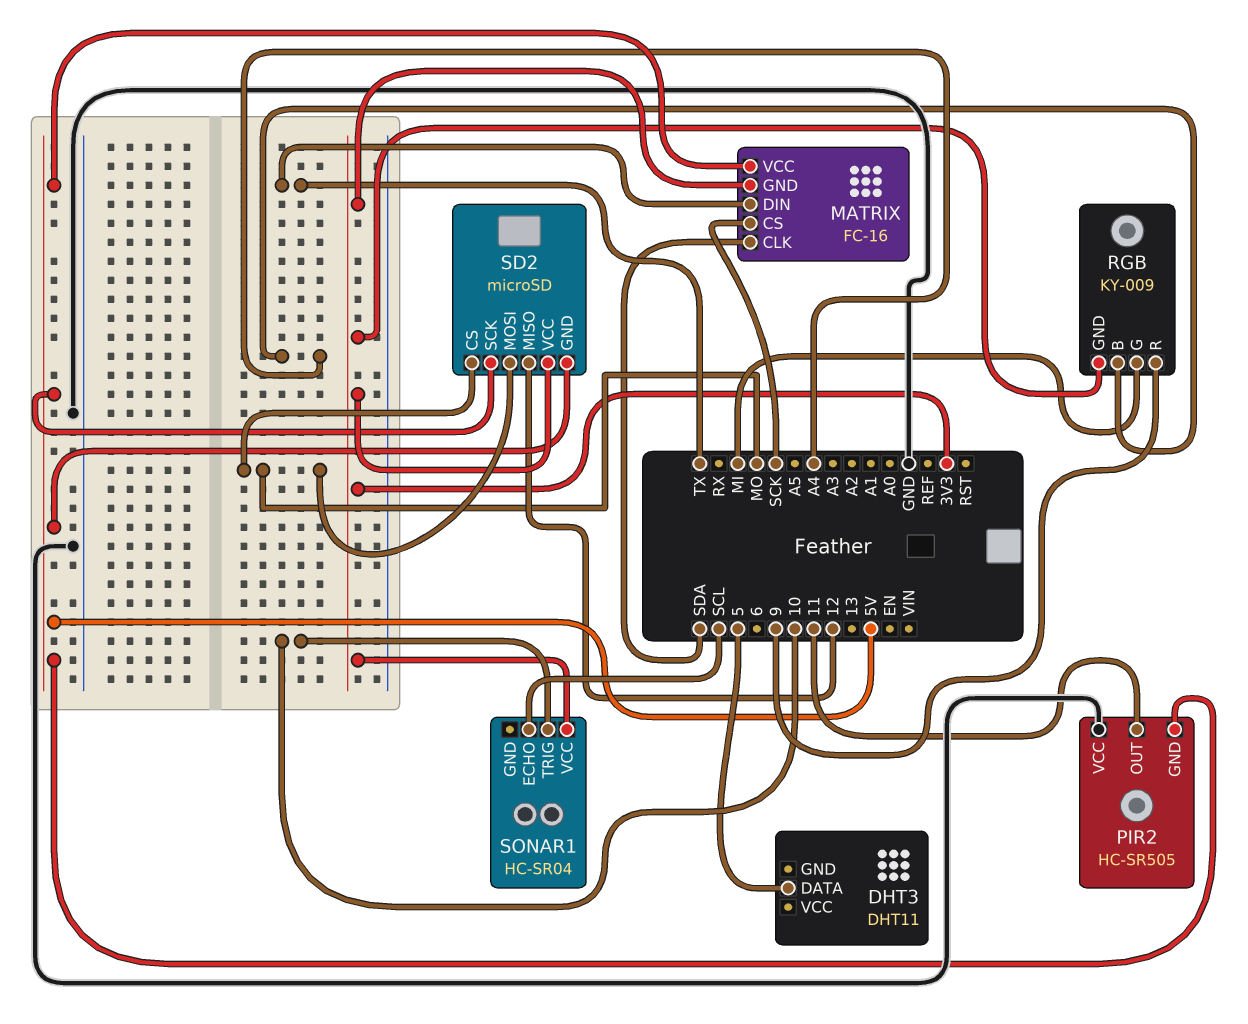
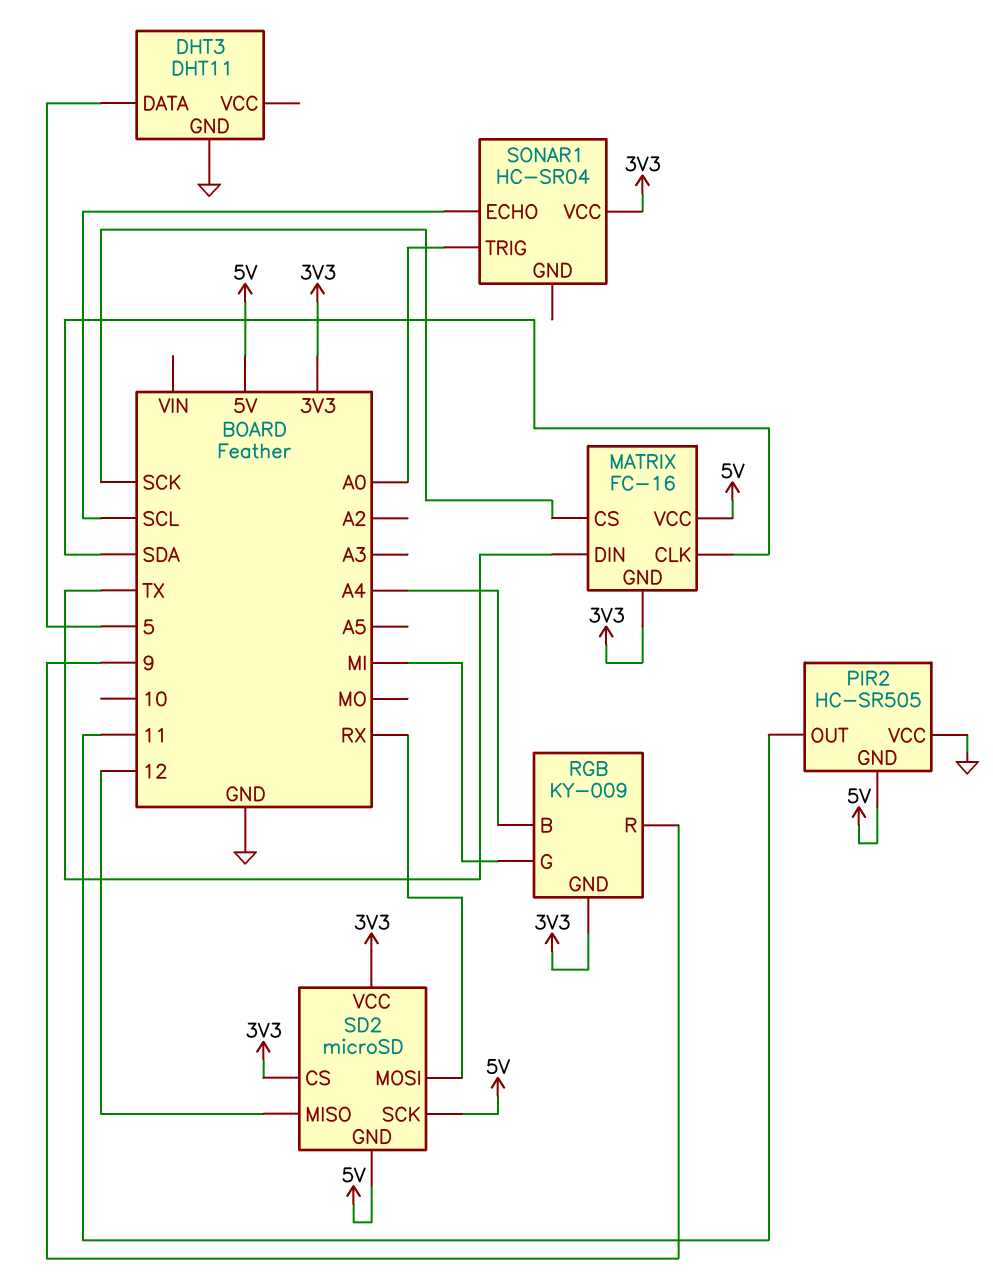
DHT3 pin GND: none -> GND
SD2 pin CS: MO -> 3V3
SD2 pin MOSI: MO -> RX
SONAR1 pin TRIG: 10 -> A0

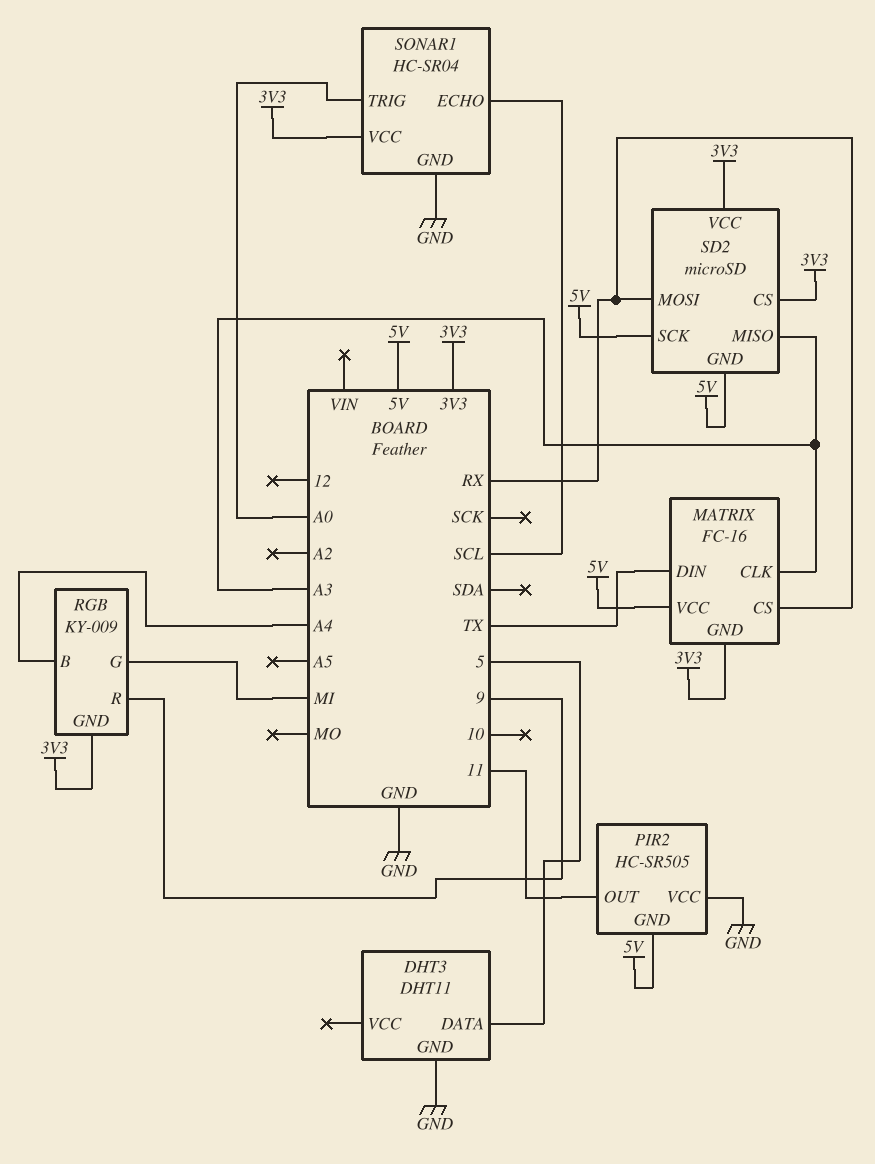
MATRIX pin CLK: SDA -> A3
MATRIX pin CS: SCK -> RX
SD2 pin MISO: 12 -> A3
SONAR1 pin GND: none -> GND

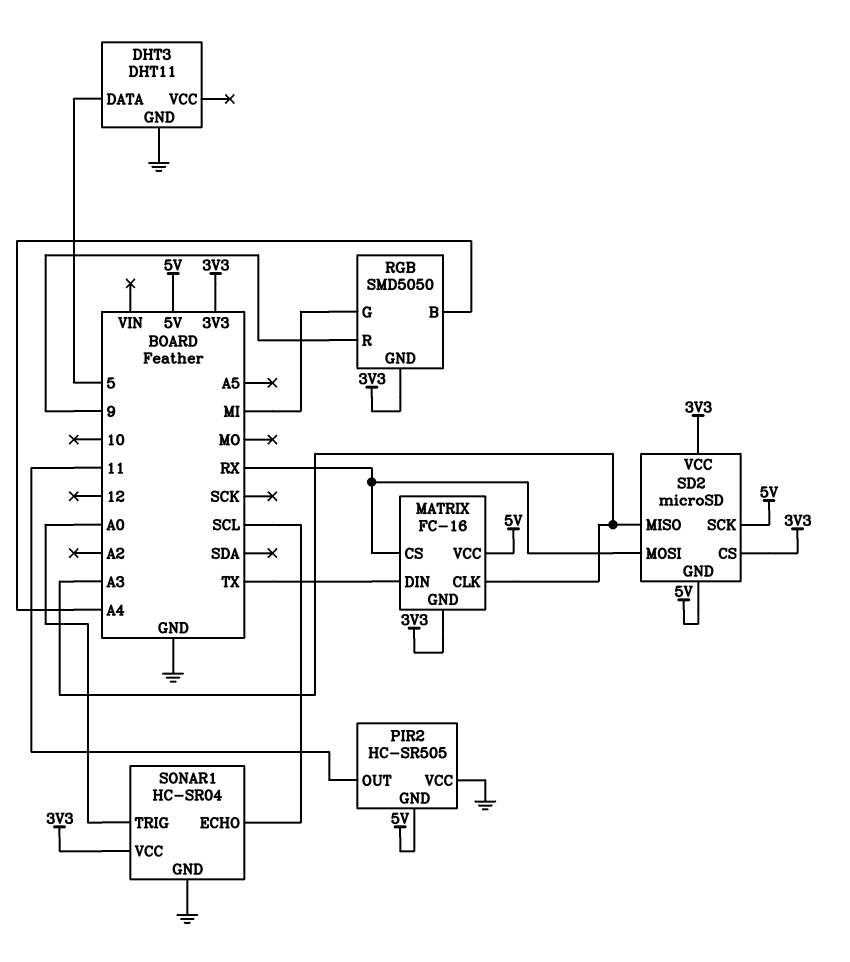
RGB: KY-009 -> SMD5050

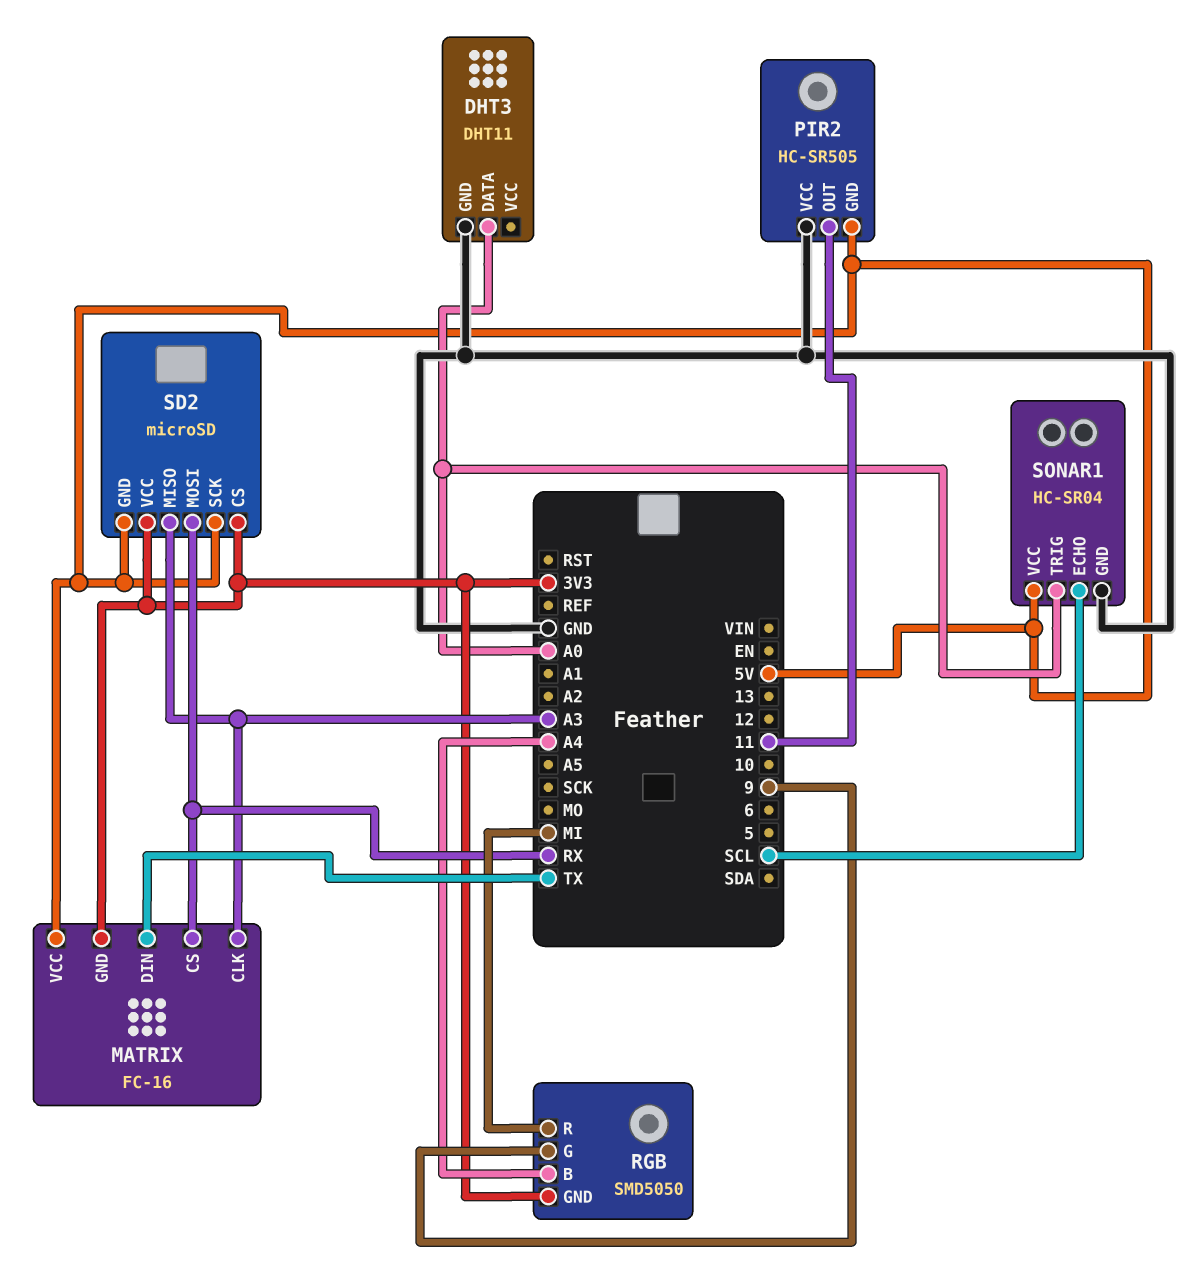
DHT3 pin DATA: 5 -> A0
RGB pin G: MI -> 9
RGB pin R: 9 -> MI
SONAR1 pin VCC: 3V3 -> 5V

